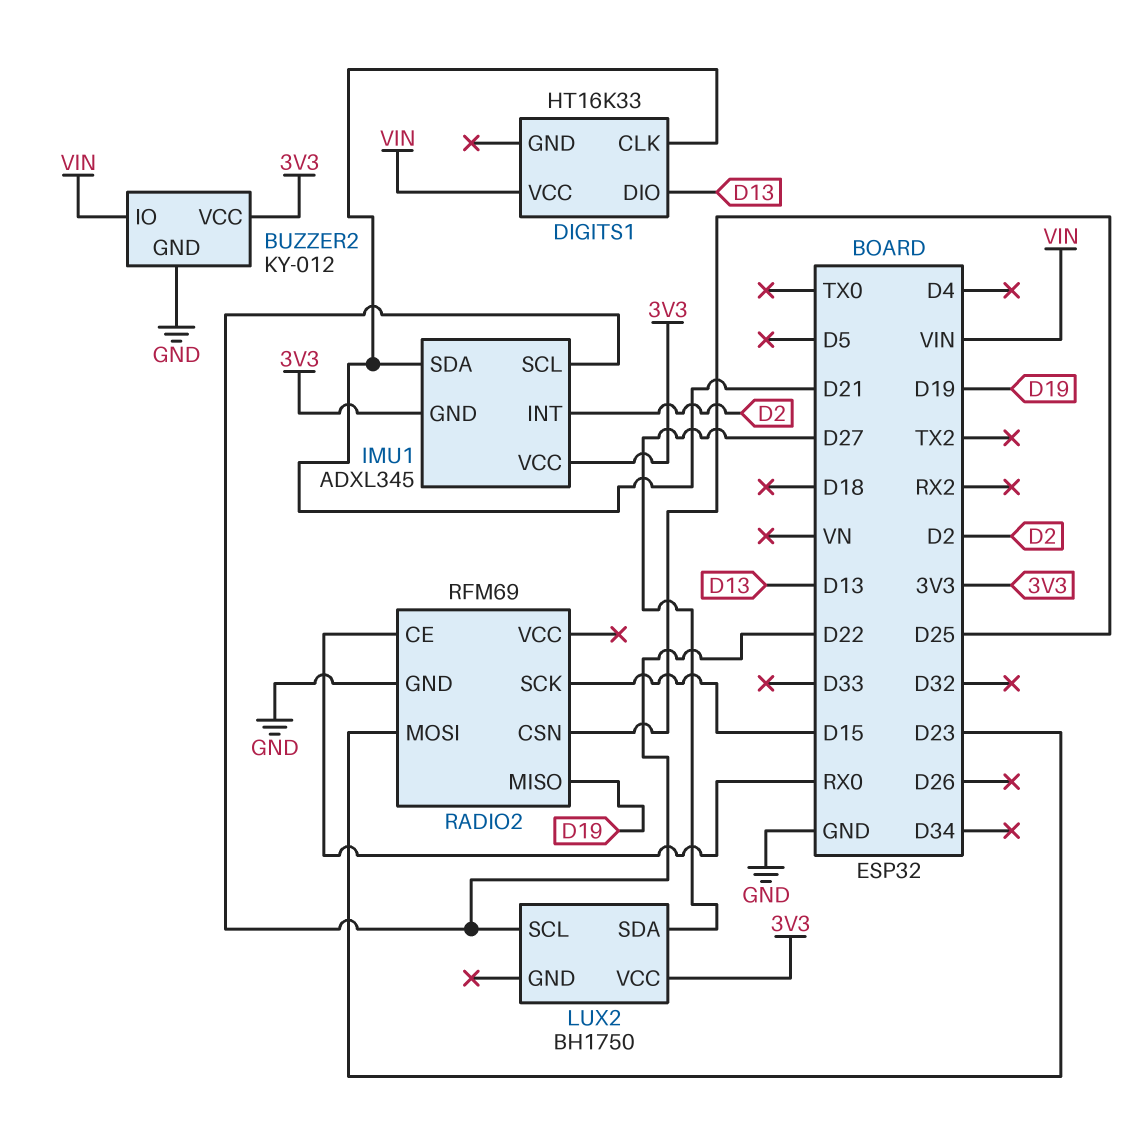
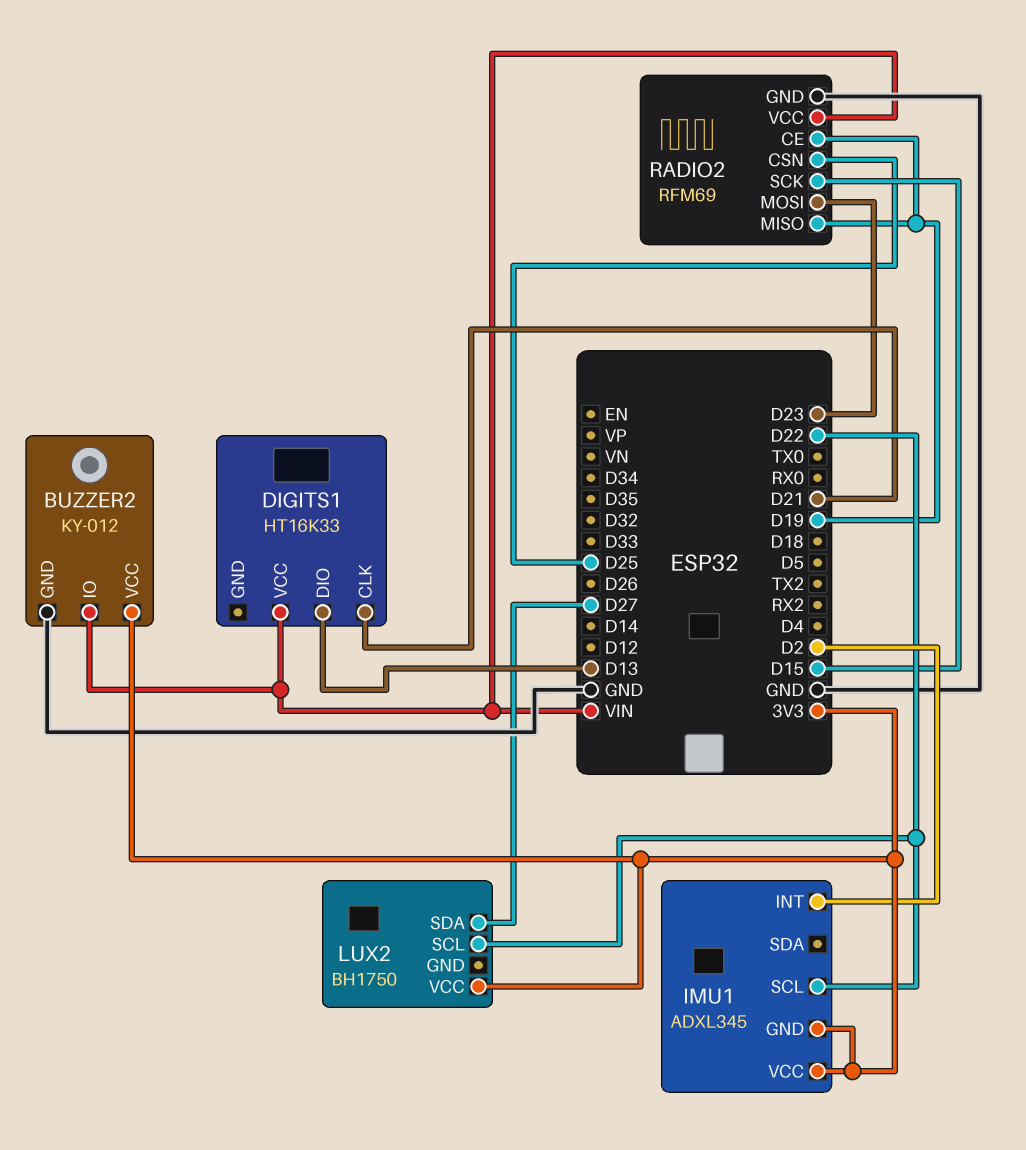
IMU1 pin SDA: D21 -> none
RADIO2 pin CE: RX0 -> D19
RADIO2 pin VCC: none -> VIN

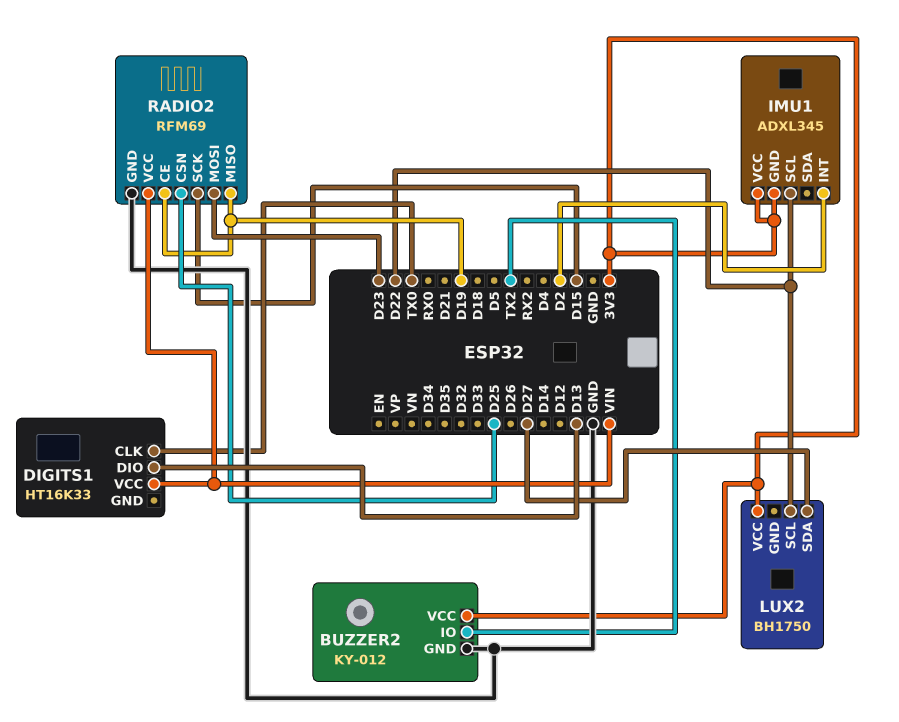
BUZZER2 pin IO: VIN -> TX2
DIGITS1 pin CLK: D21 -> TX0

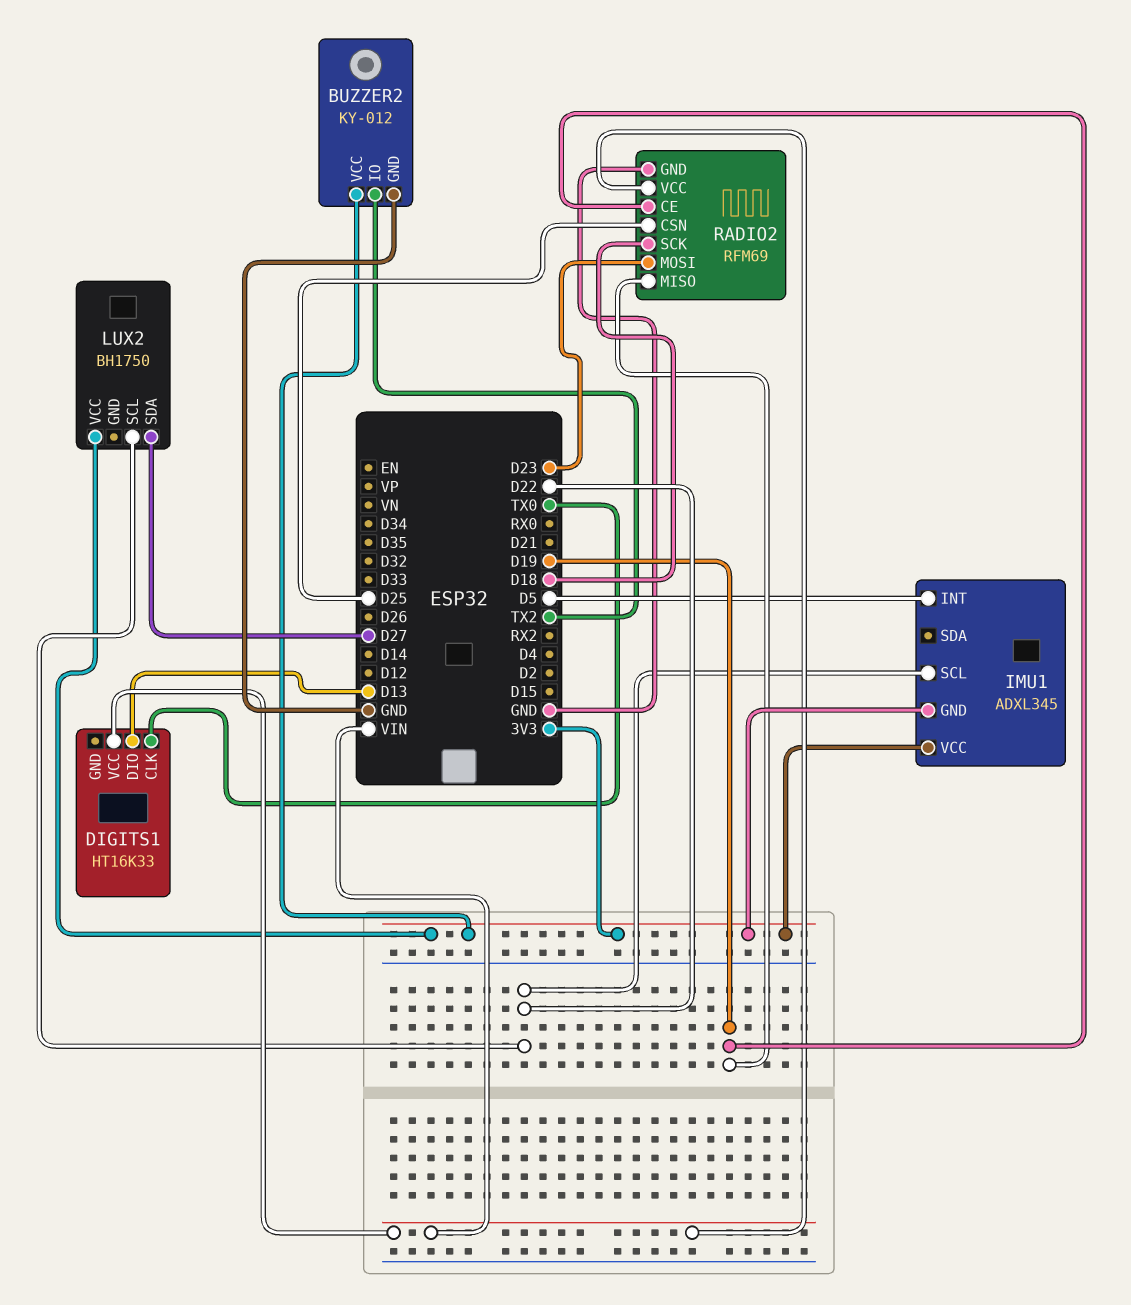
IMU1 pin INT: D2 -> D5
RADIO2 pin SCK: D15 -> D18

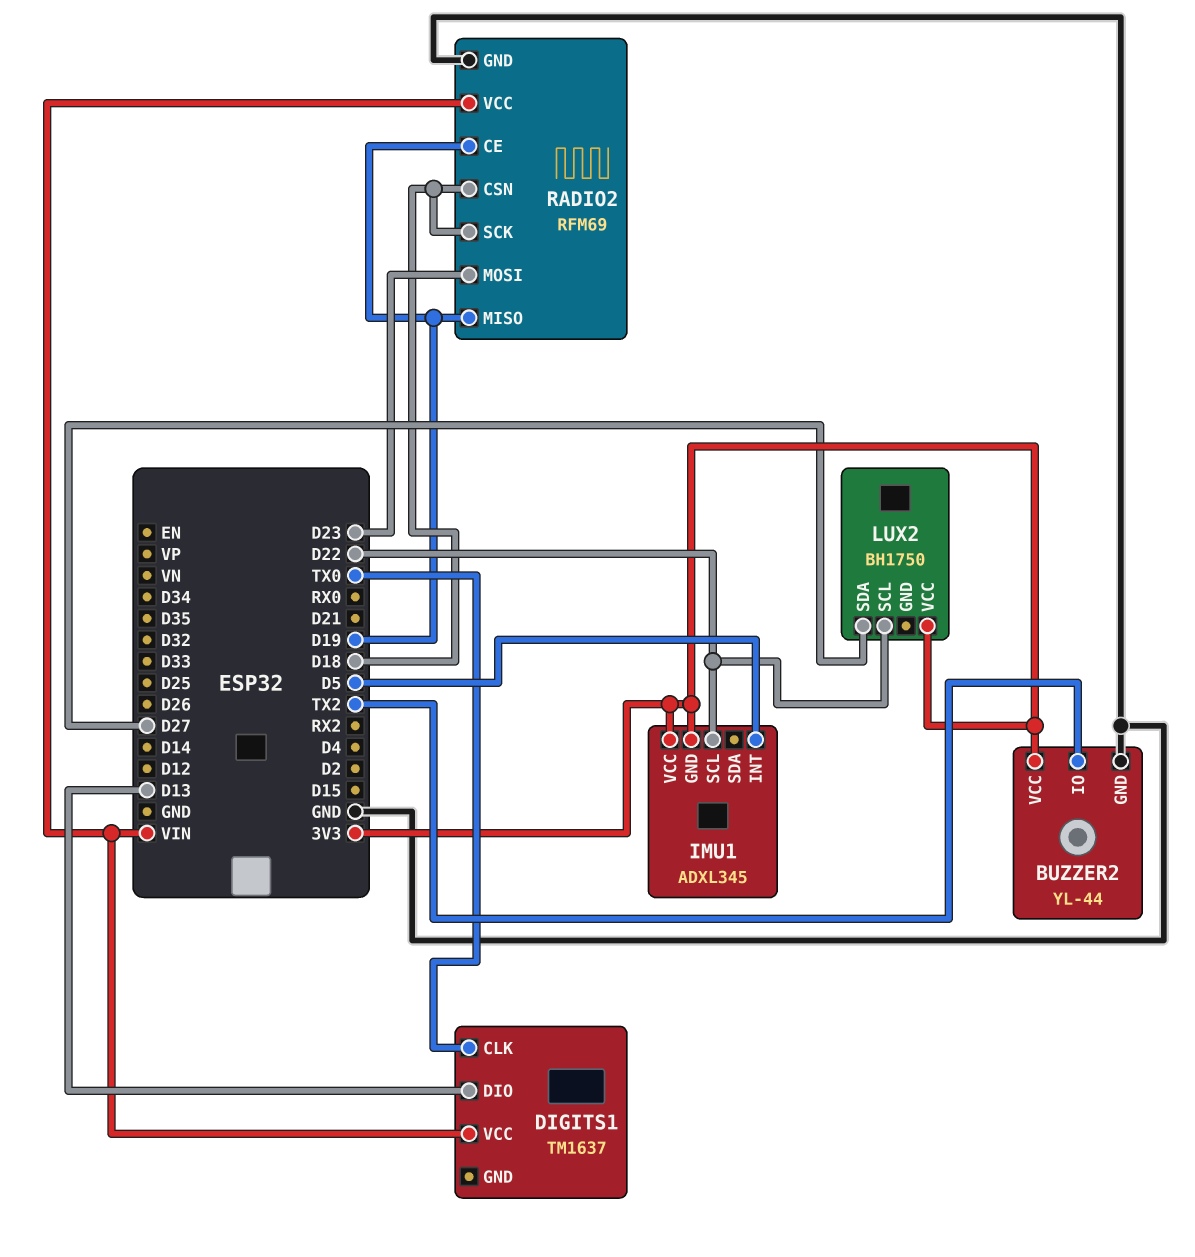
BUZZER2: KY-012 -> YL-44
DIGITS1: HT16K33 -> TM1637
RADIO2 pin CSN: D25 -> D18

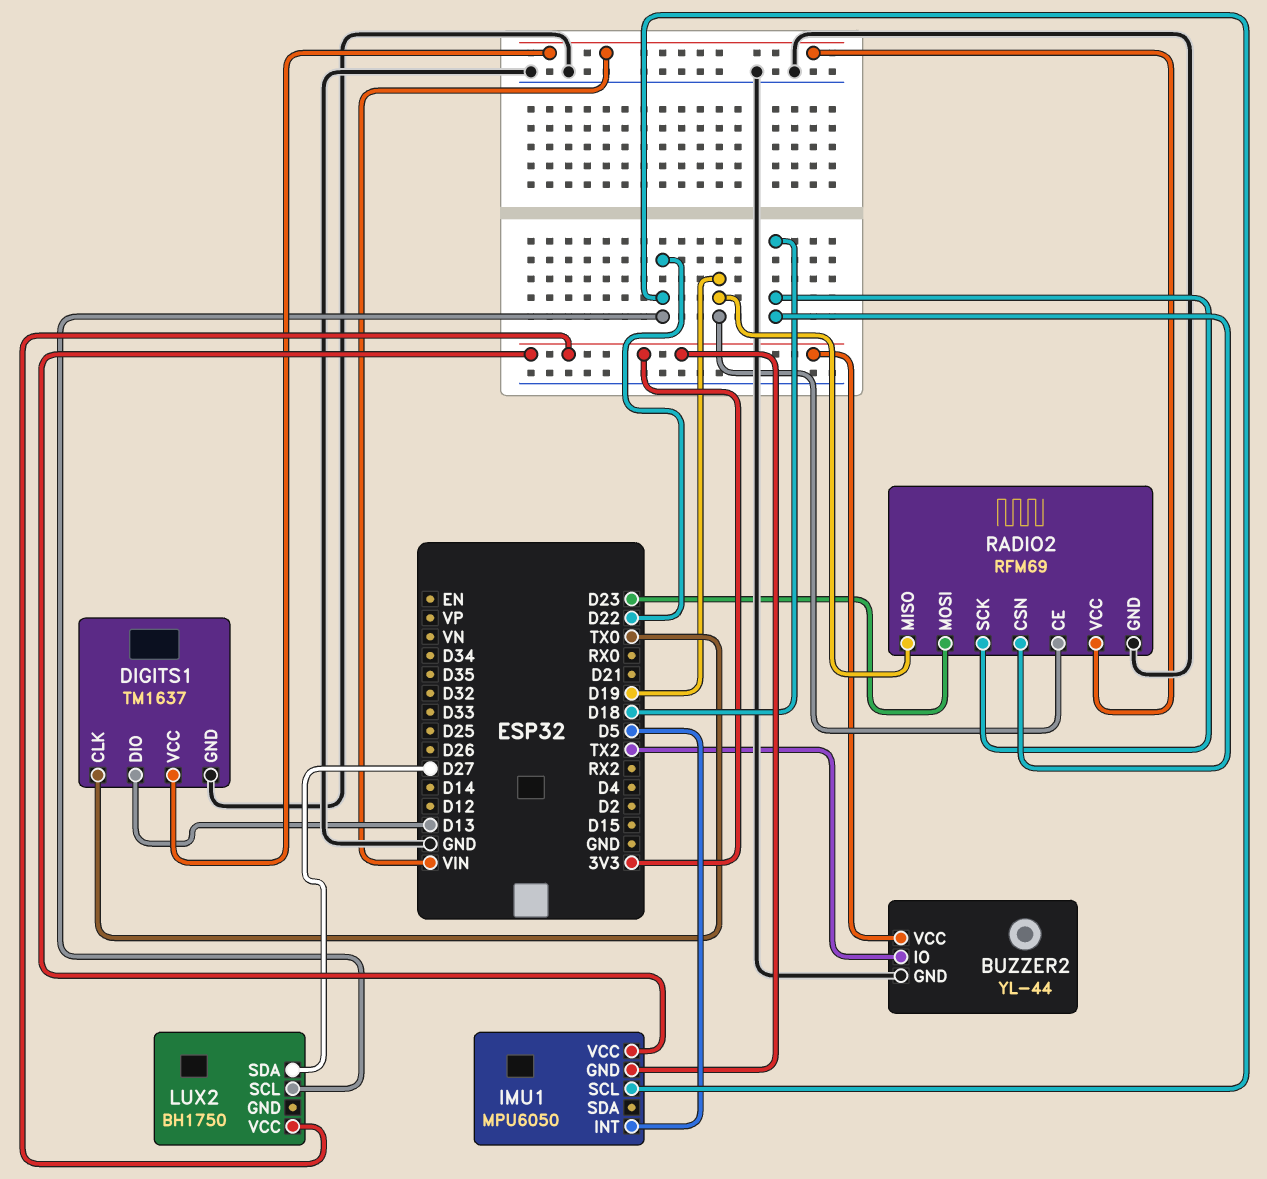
DIGITS1 pin GND: none -> GND
IMU1: ADXL345 -> MPU6050

